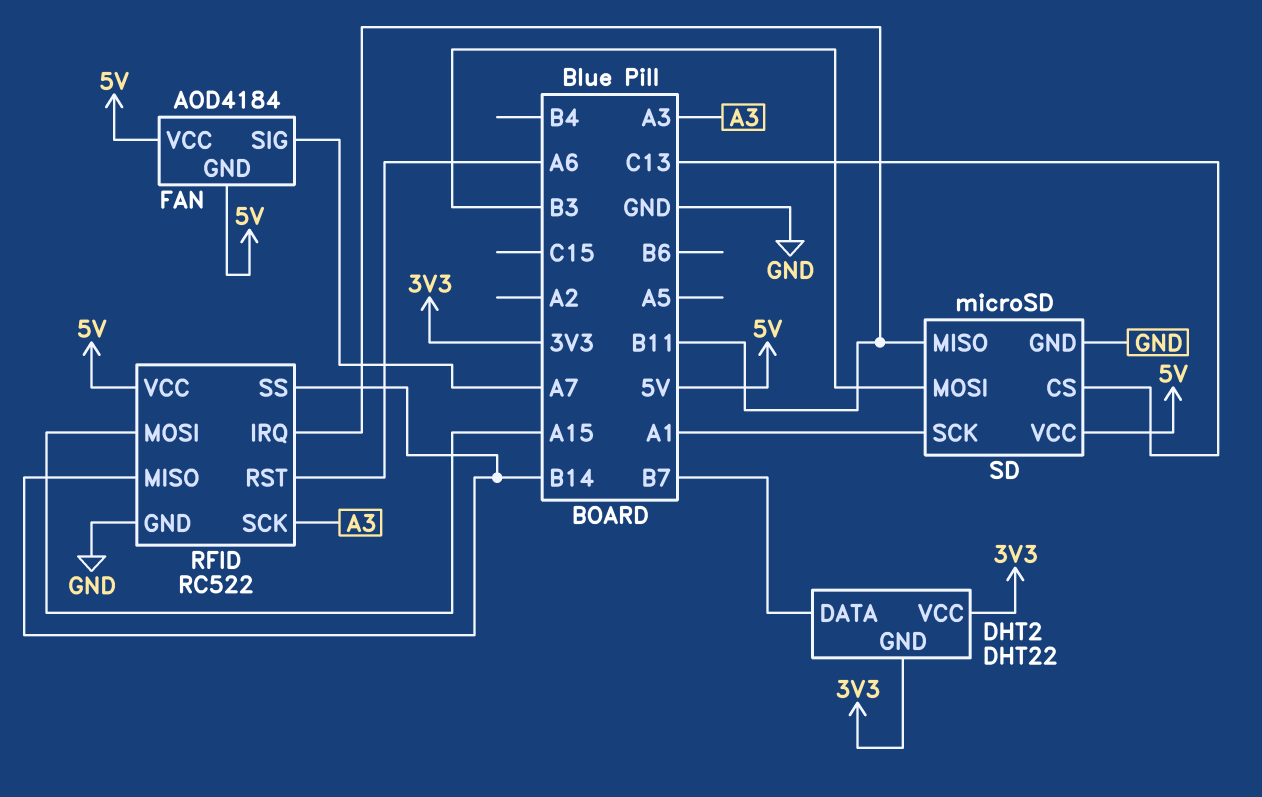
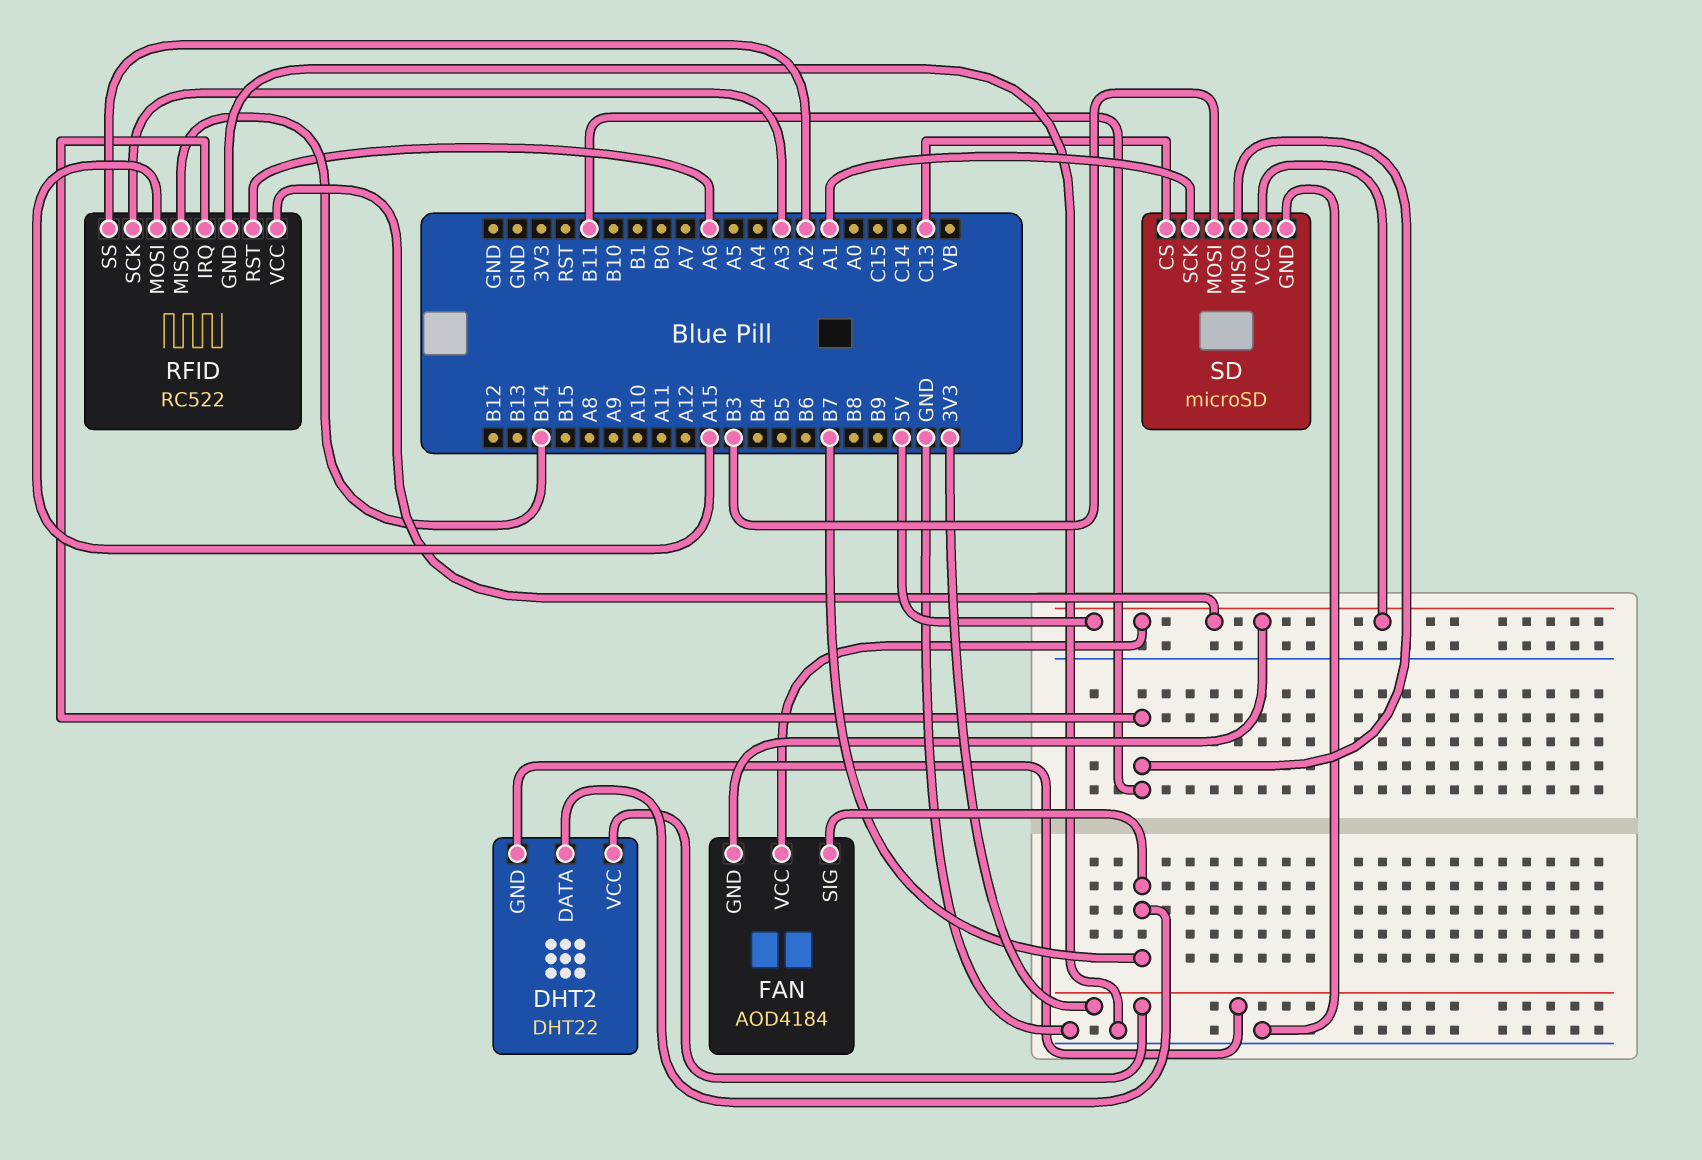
FAN pin SIG: A7 -> B7
RFID pin SS: B14 -> A2

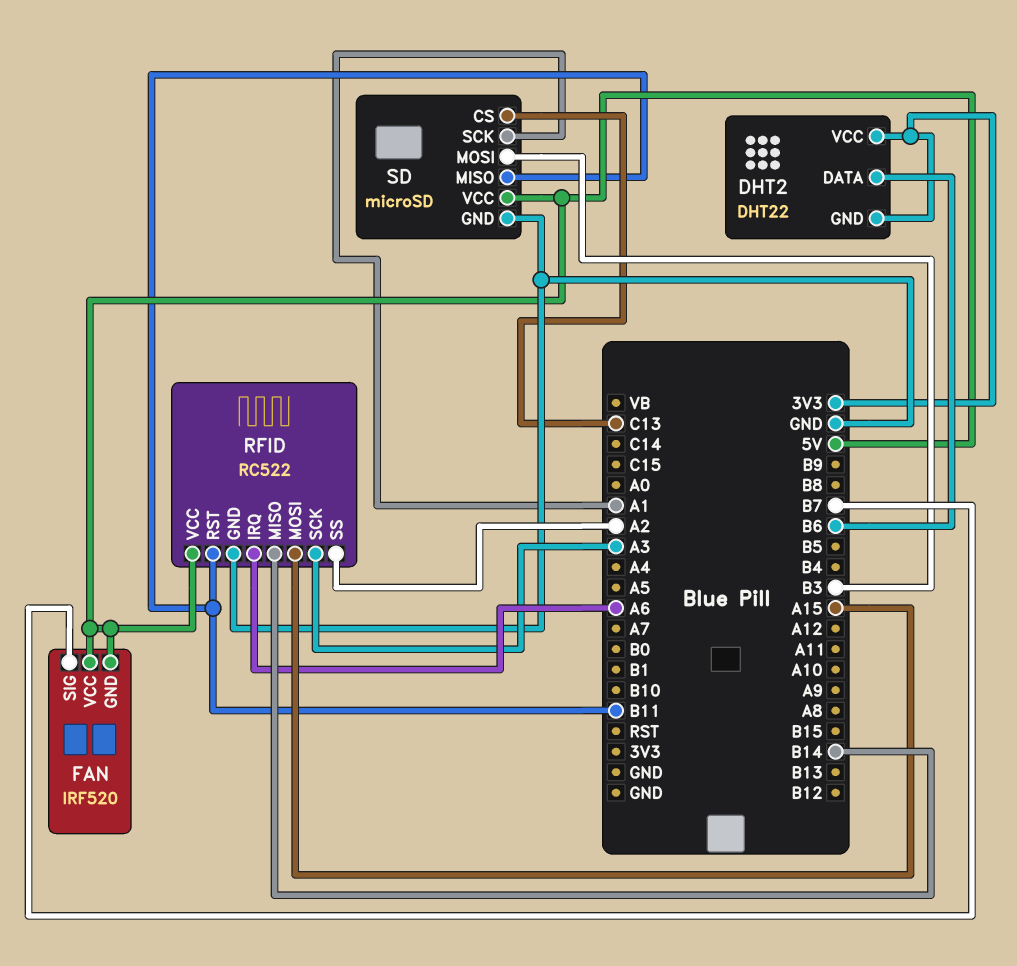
DHT2 pin DATA: B7 -> B6
FAN: AOD4184 -> IRF520
RFID pin IRQ: B11 -> A6
RFID pin RST: A6 -> B11

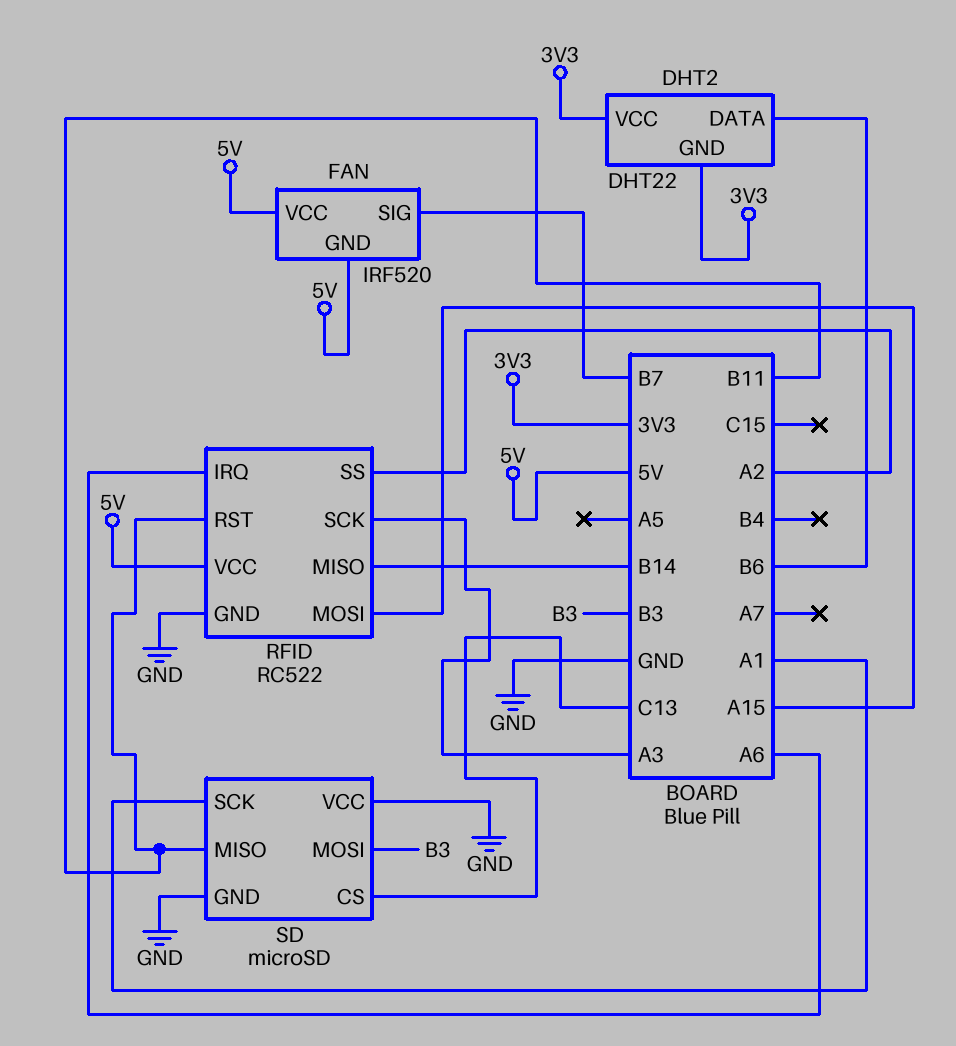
SD pin VCC: 5V -> GND

